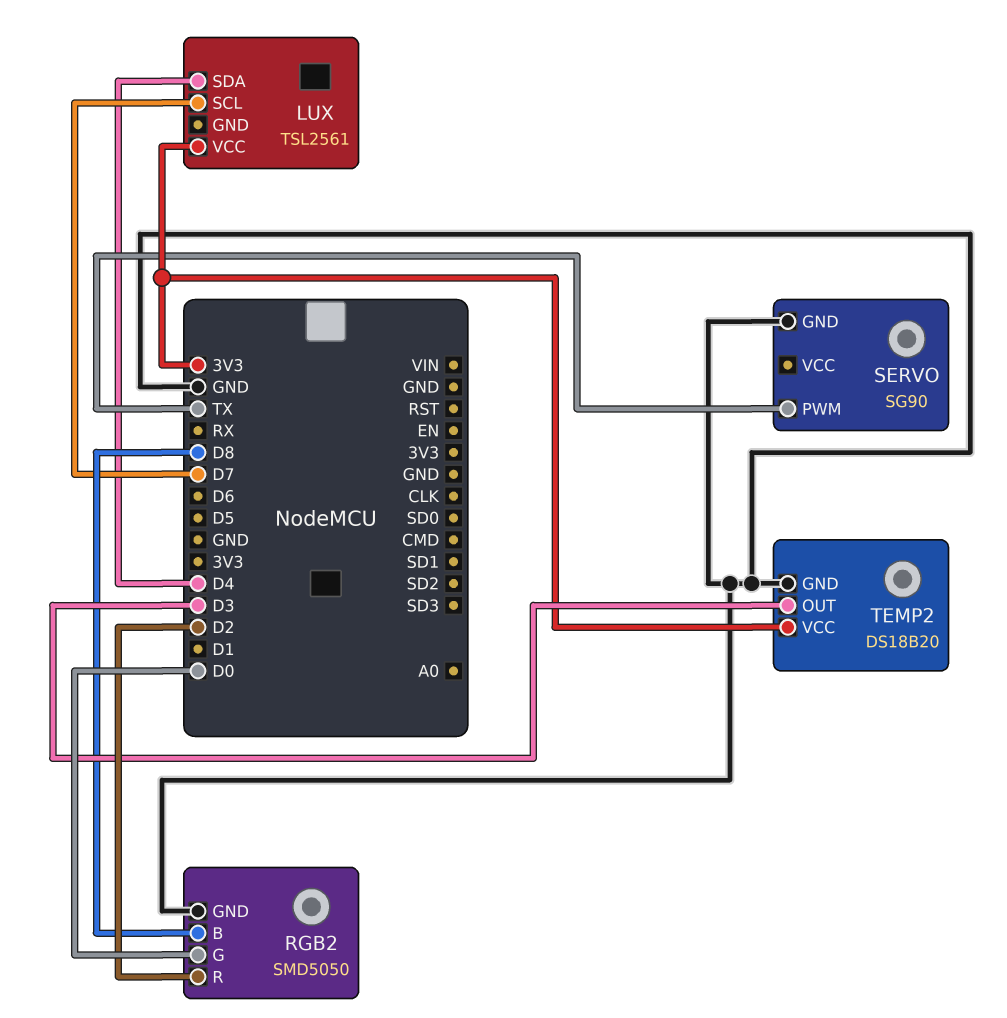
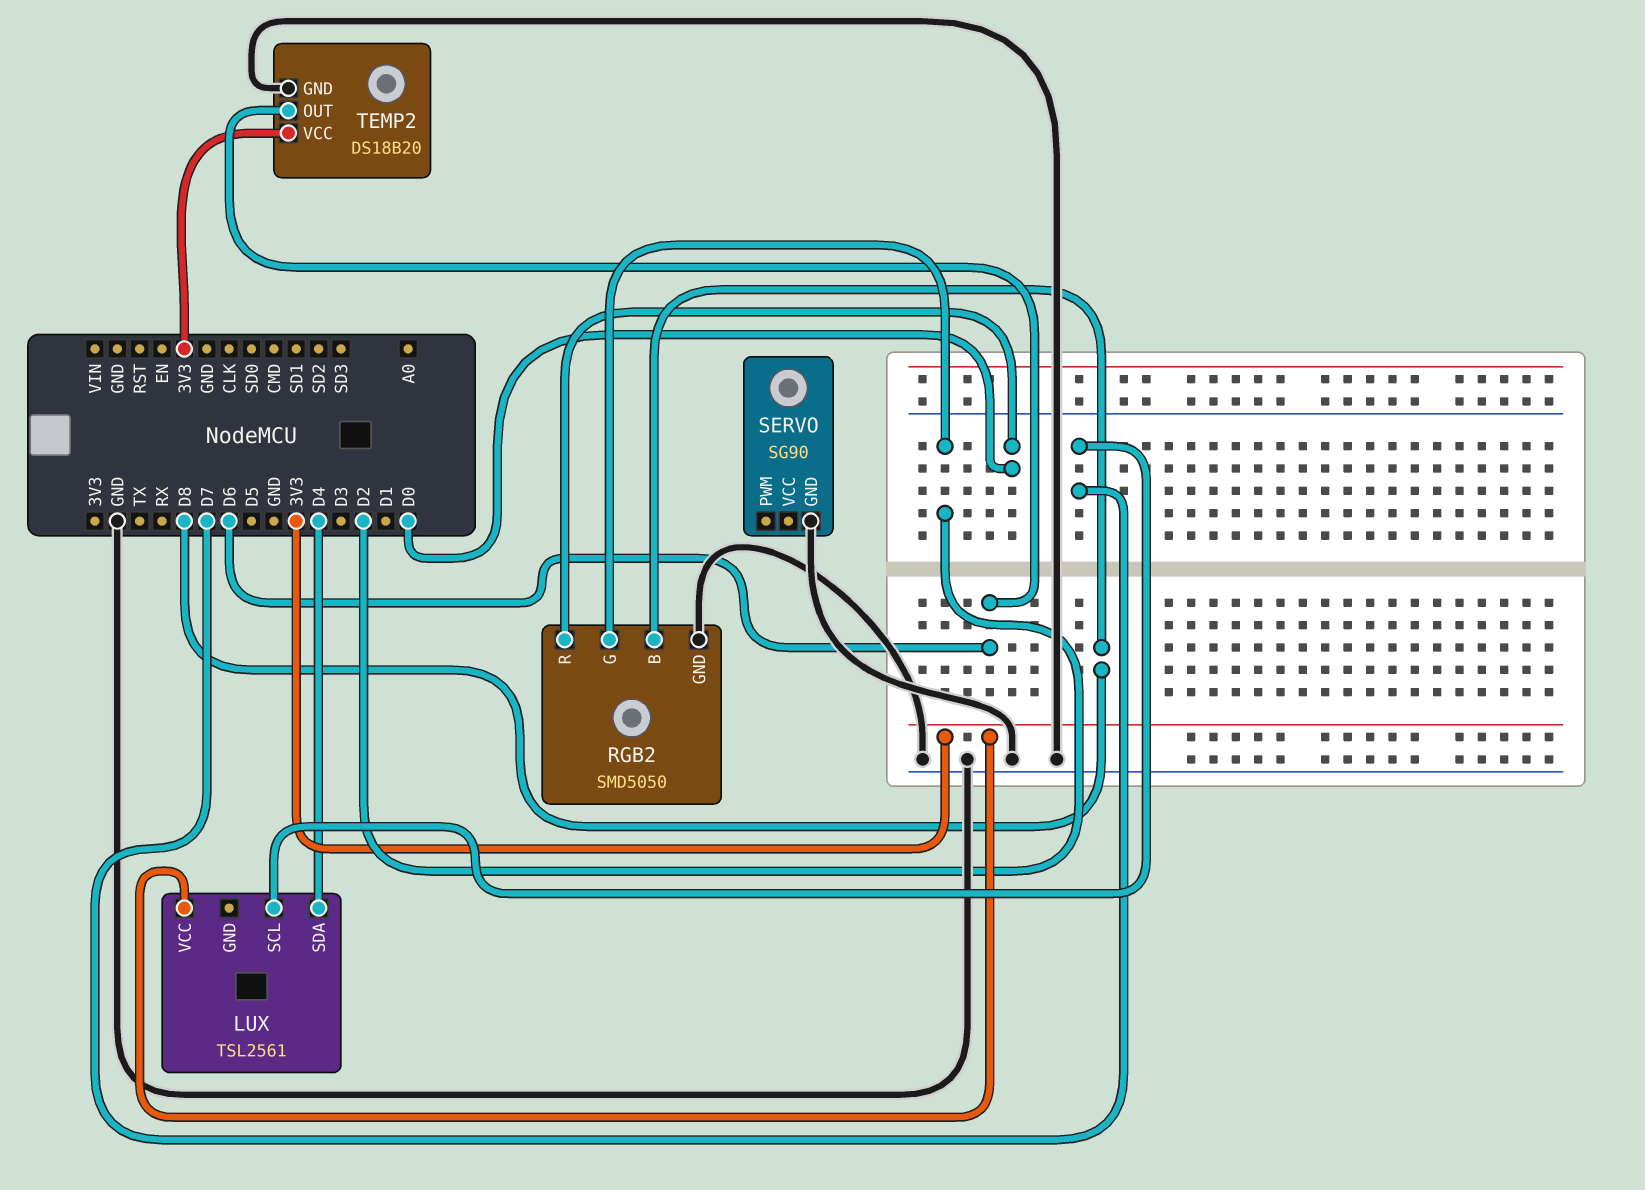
RGB2 pin G: D0 -> D2
RGB2 pin R: D2 -> D0
SERVO pin PWM: TX -> none
TEMP2 pin OUT: D3 -> D6

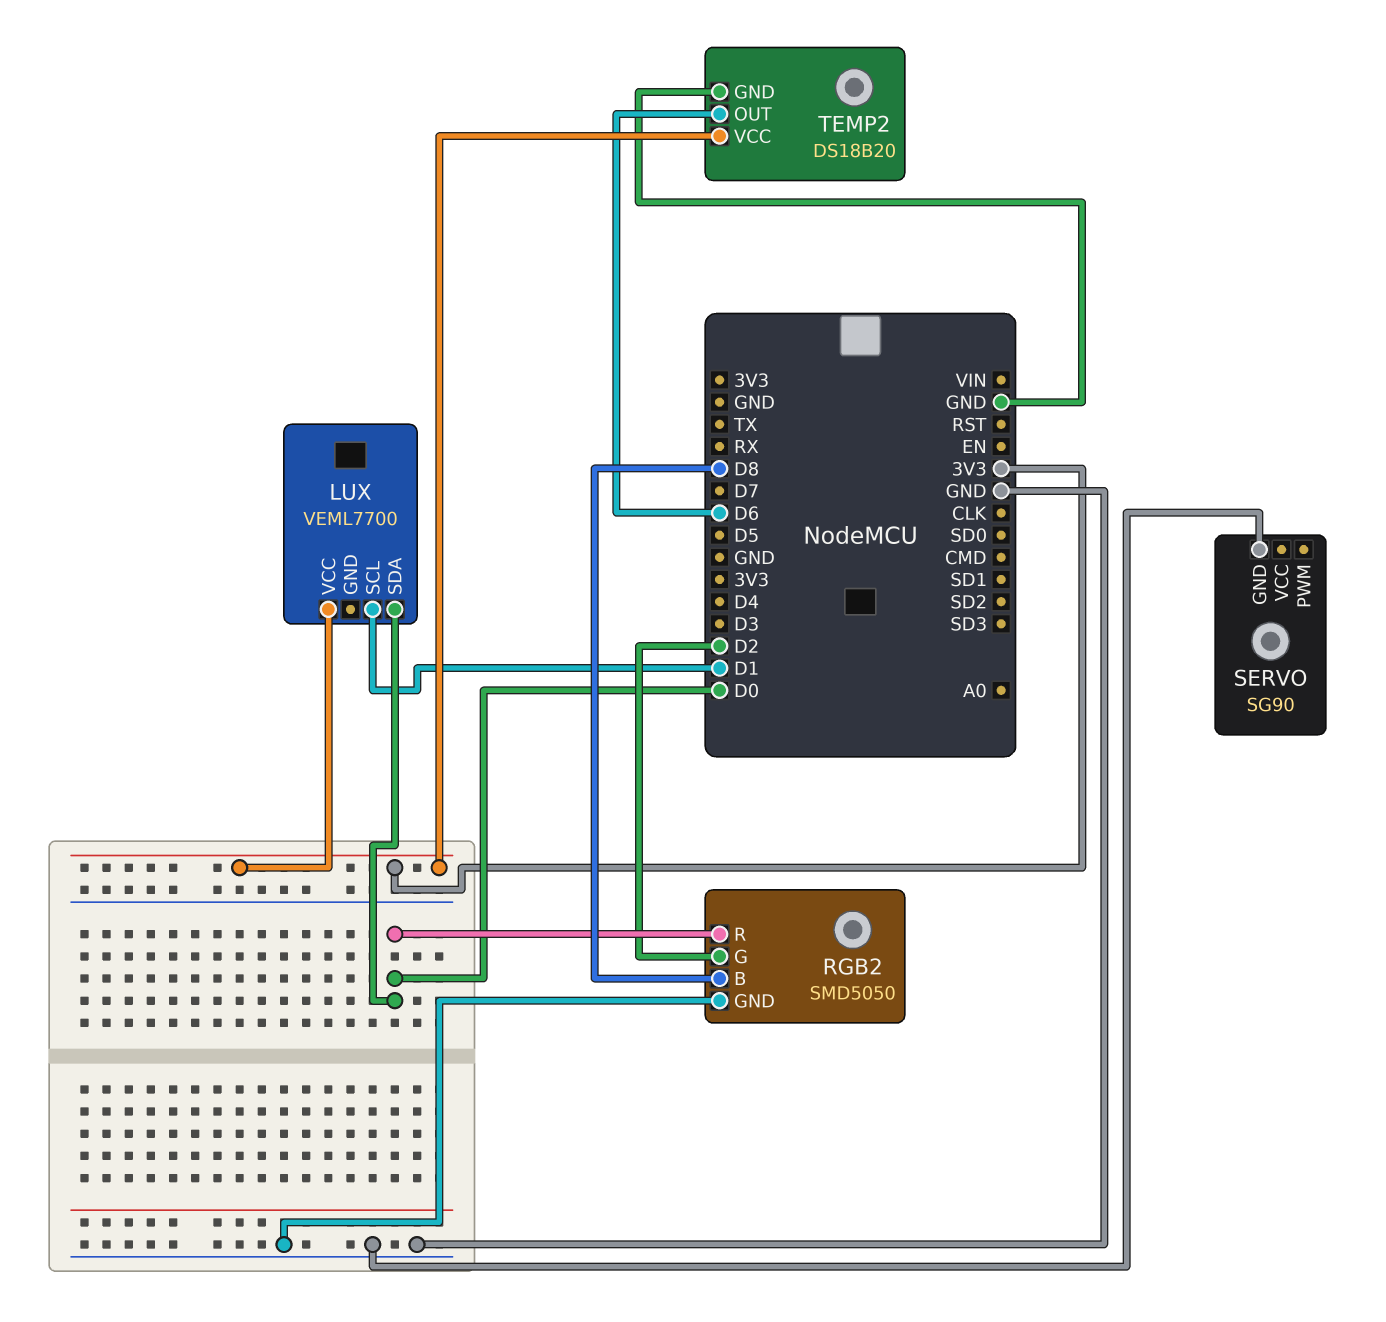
LUX: TSL2561 -> VEML7700
LUX pin SCL: D7 -> D1
LUX pin SDA: D4 -> D0

